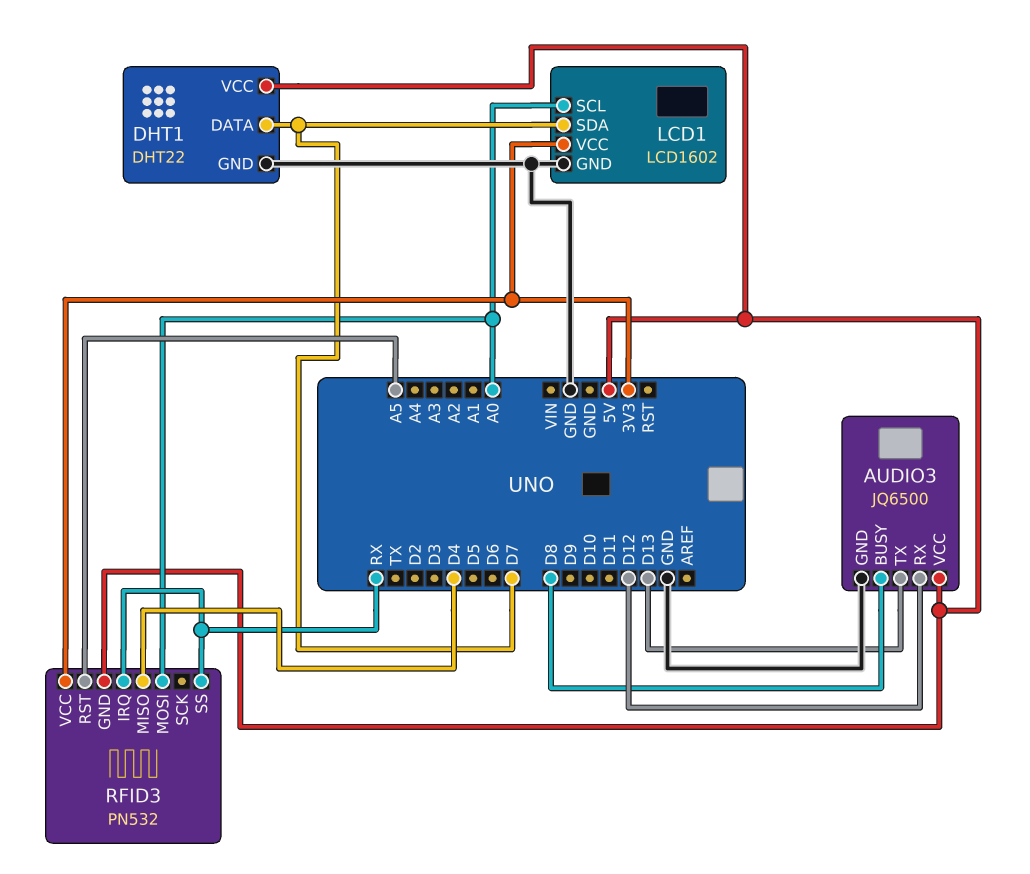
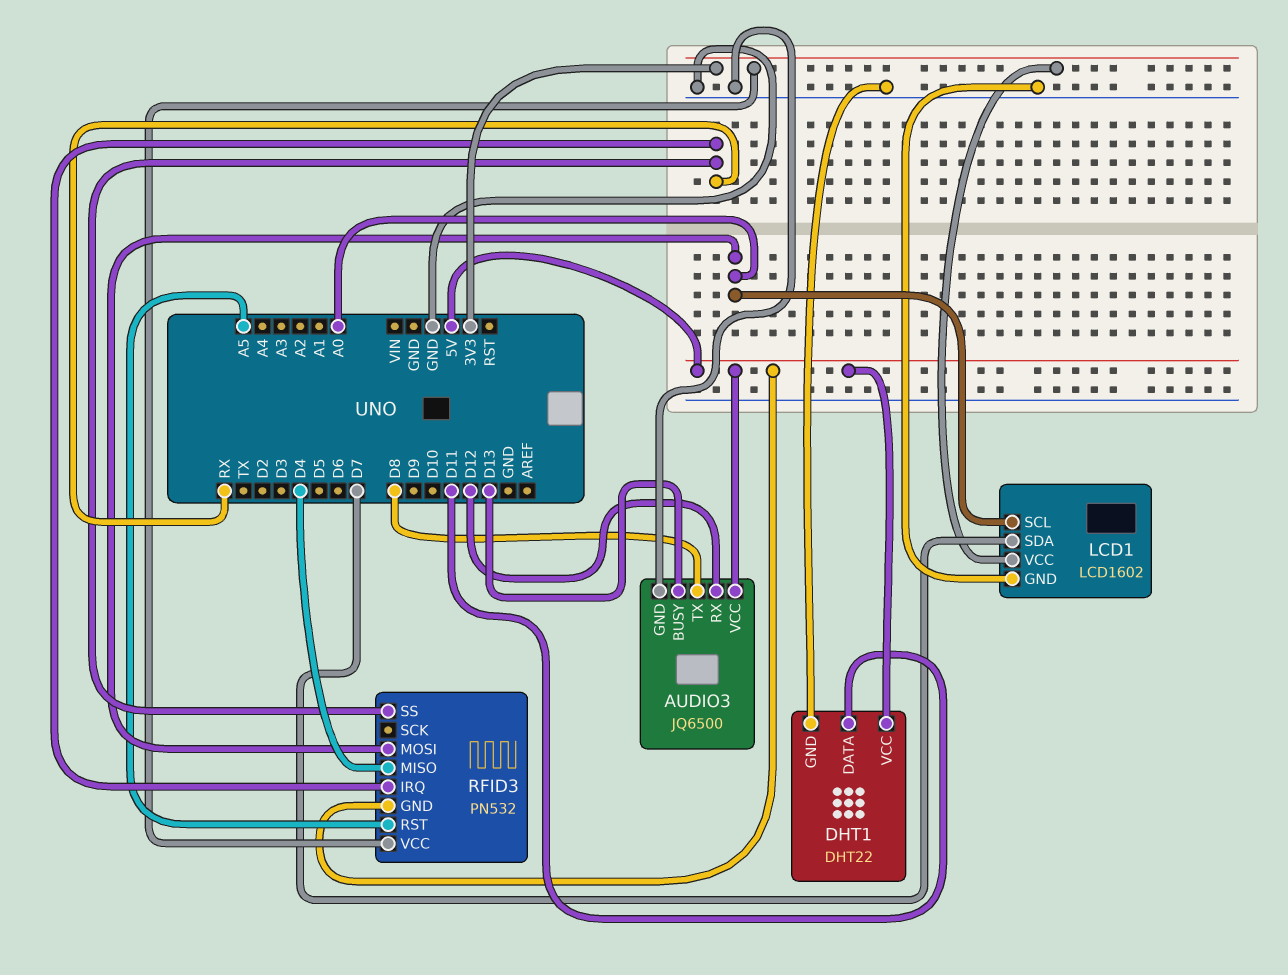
AUDIO3 pin BUSY: D8 -> D13
AUDIO3 pin TX: D13 -> D8
DHT1 pin DATA: D7 -> D11

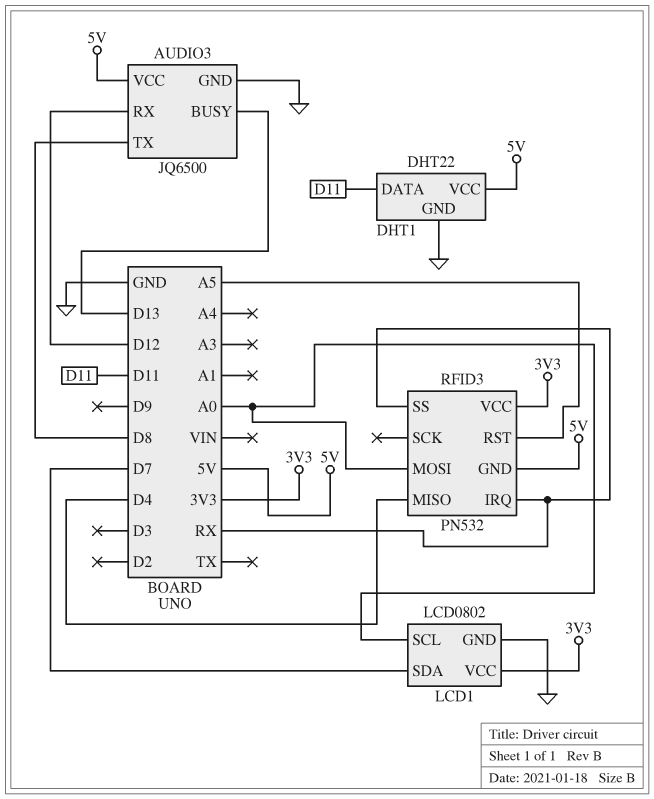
LCD1: LCD1602 -> LCD0802

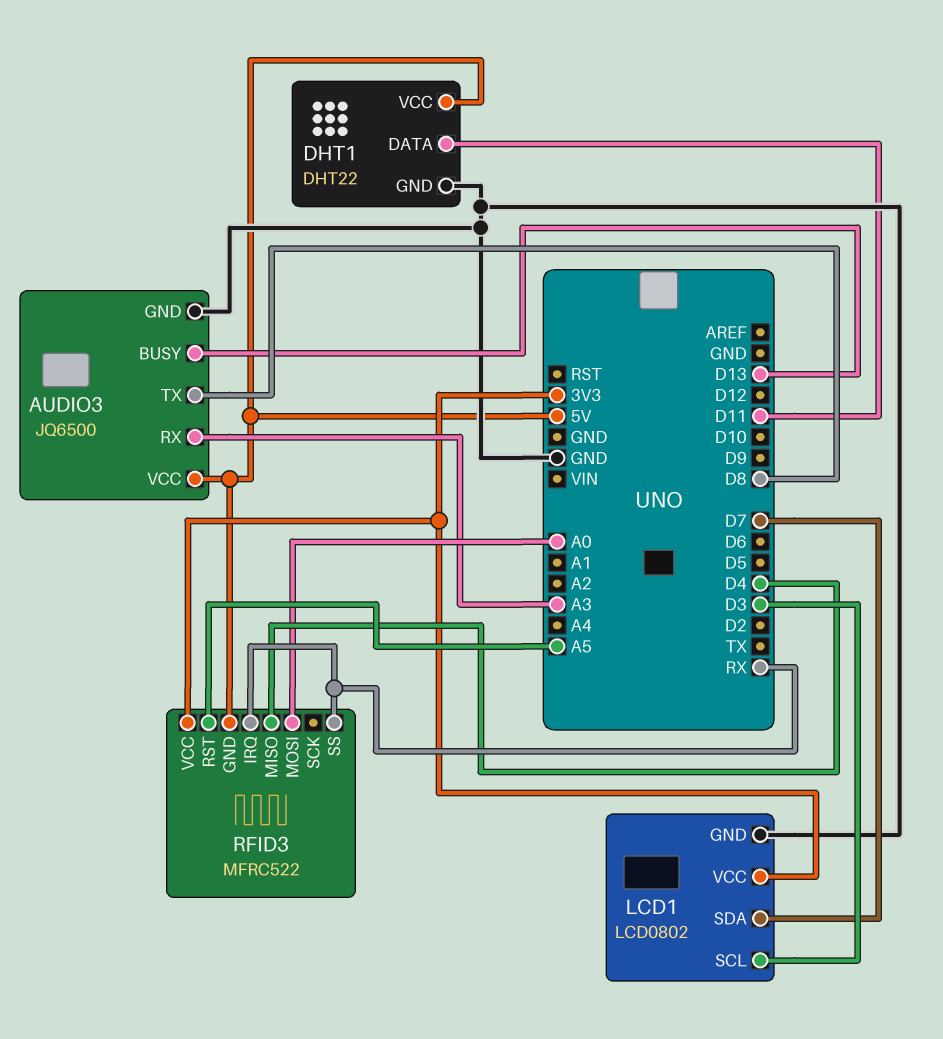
AUDIO3 pin RX: D12 -> A3
LCD1 pin SCL: A0 -> D3
RFID3: PN532 -> MFRC522

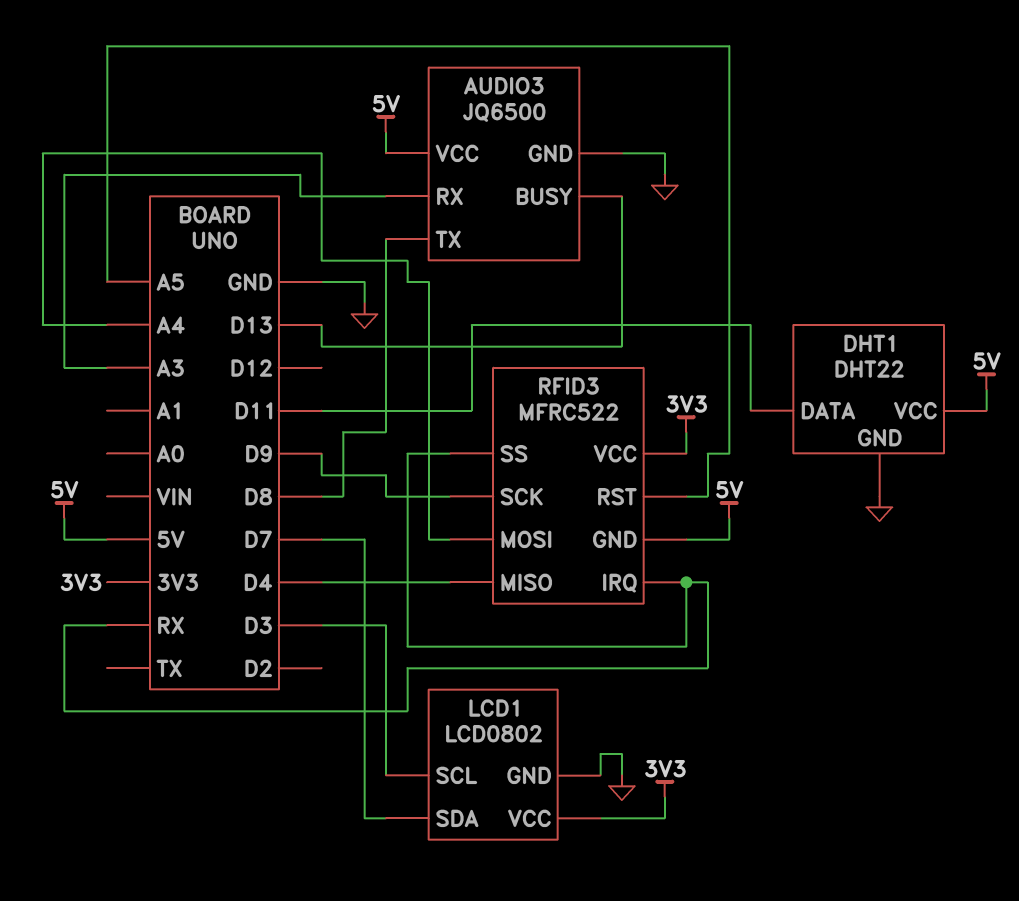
RFID3 pin MOSI: A0 -> A4
RFID3 pin SCK: none -> D9

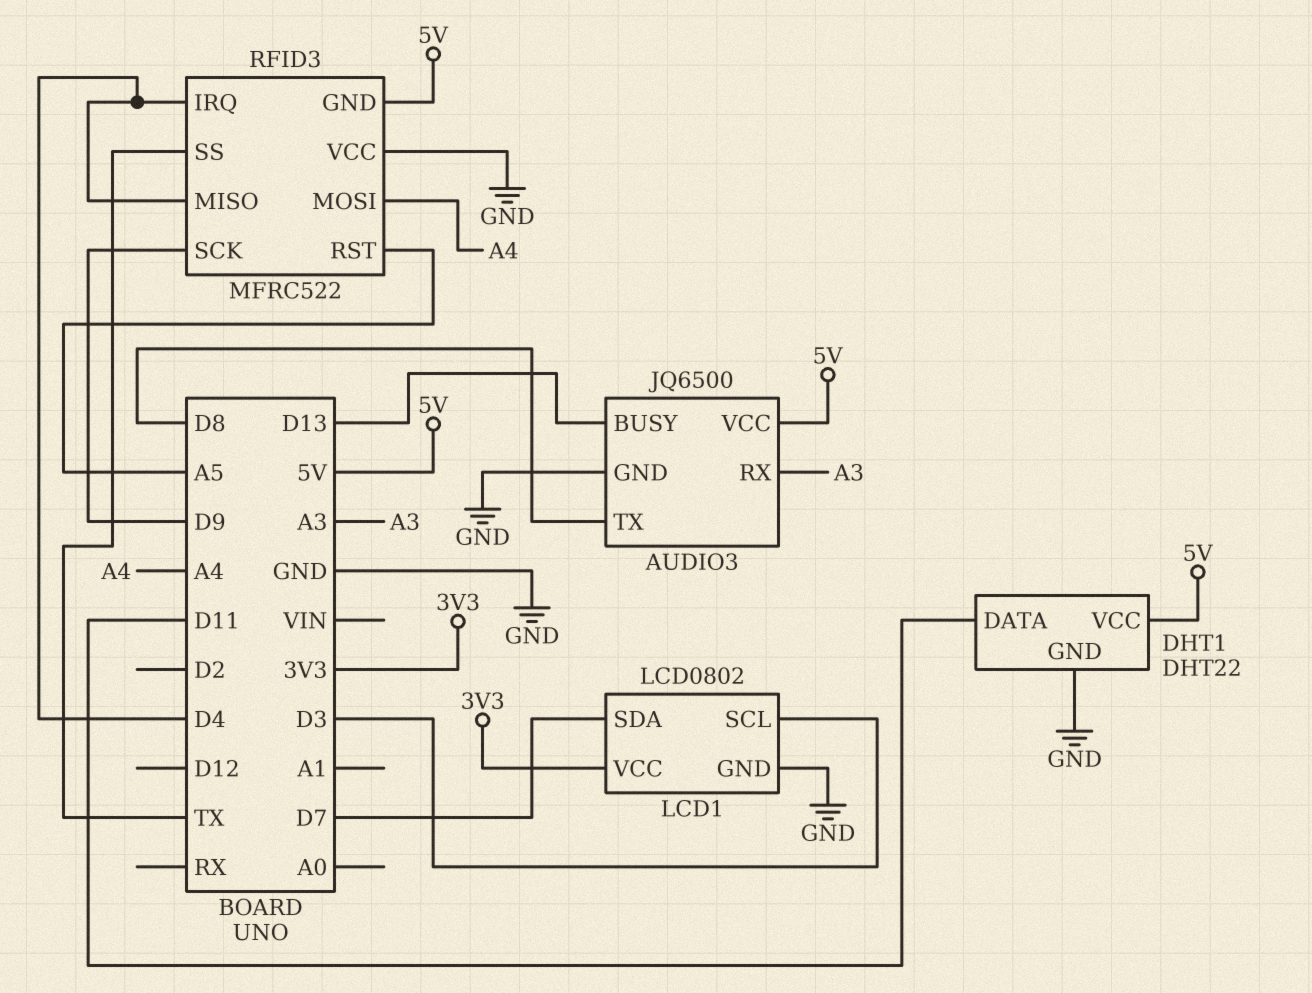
RFID3 pin IRQ: RX -> D4
RFID3 pin SS: RX -> TX
RFID3 pin VCC: 3V3 -> GND

